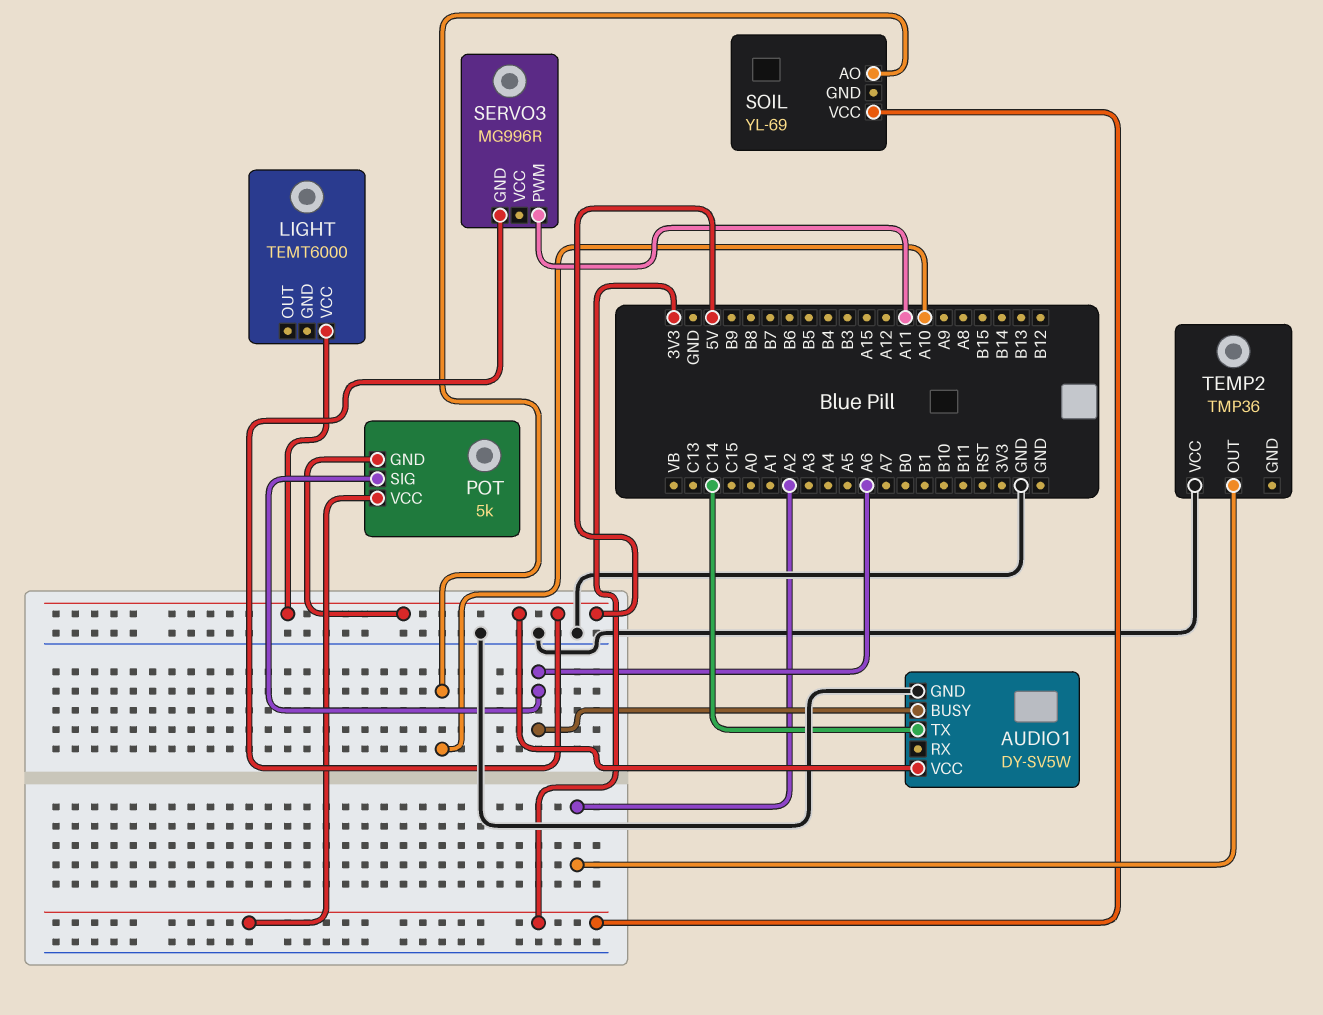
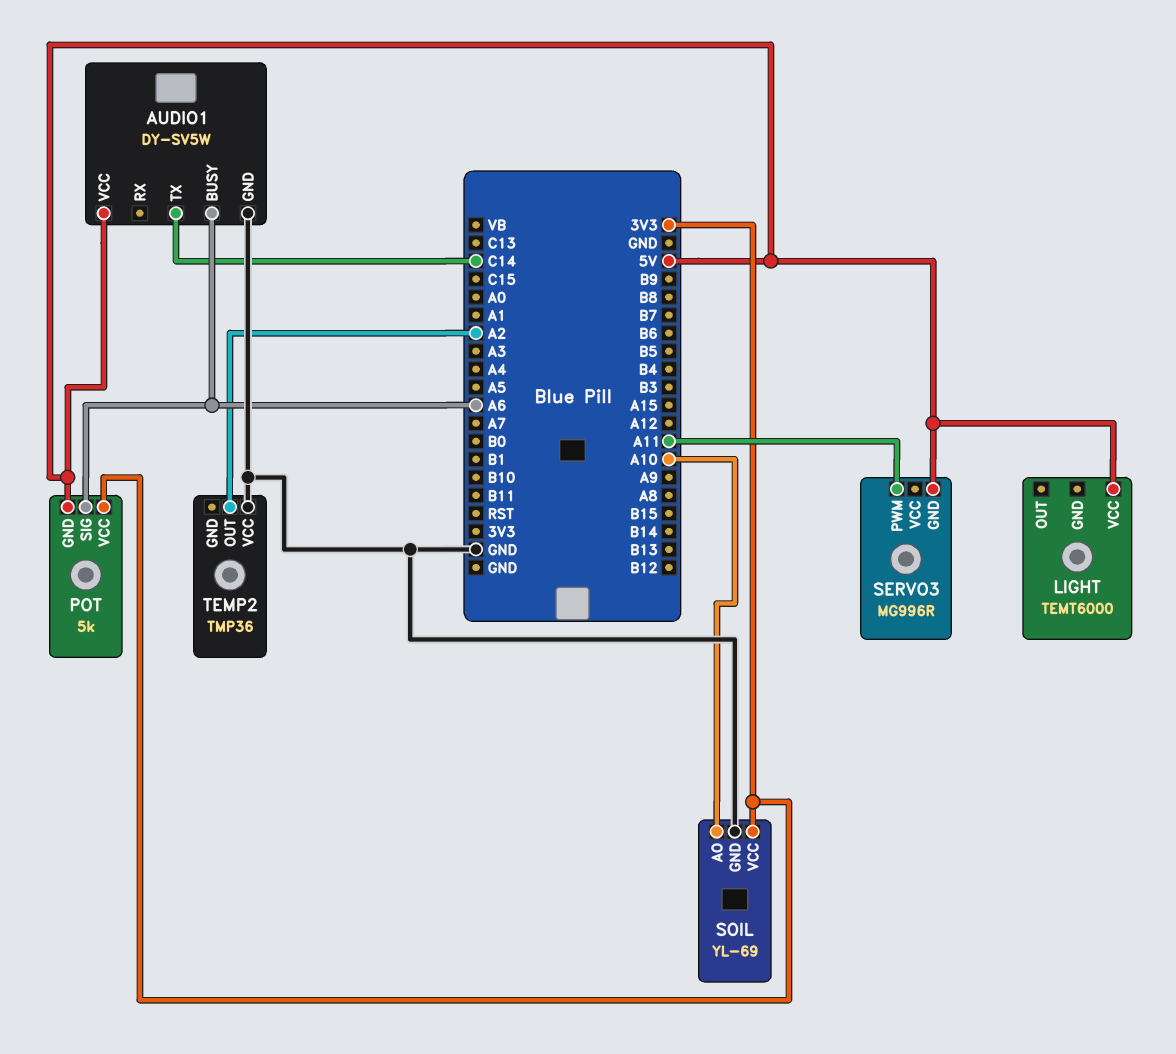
SOIL pin GND: none -> GND

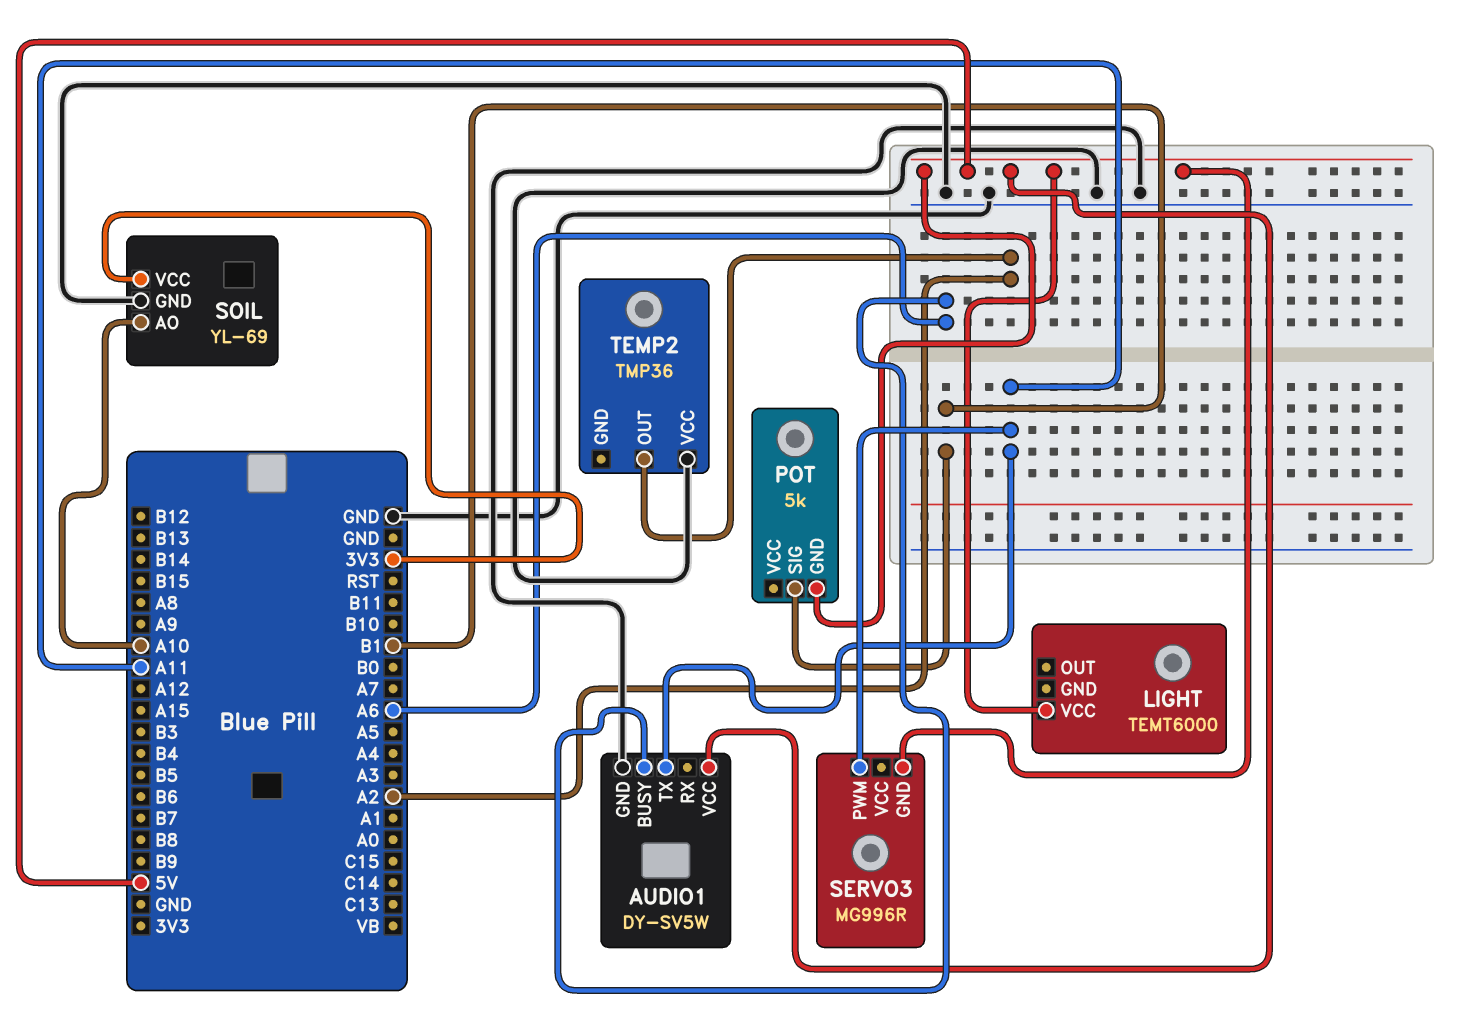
AUDIO1 pin TX: C14 -> A11
POT pin SIG: A6 -> B1
POT pin VCC: 3V3 -> none

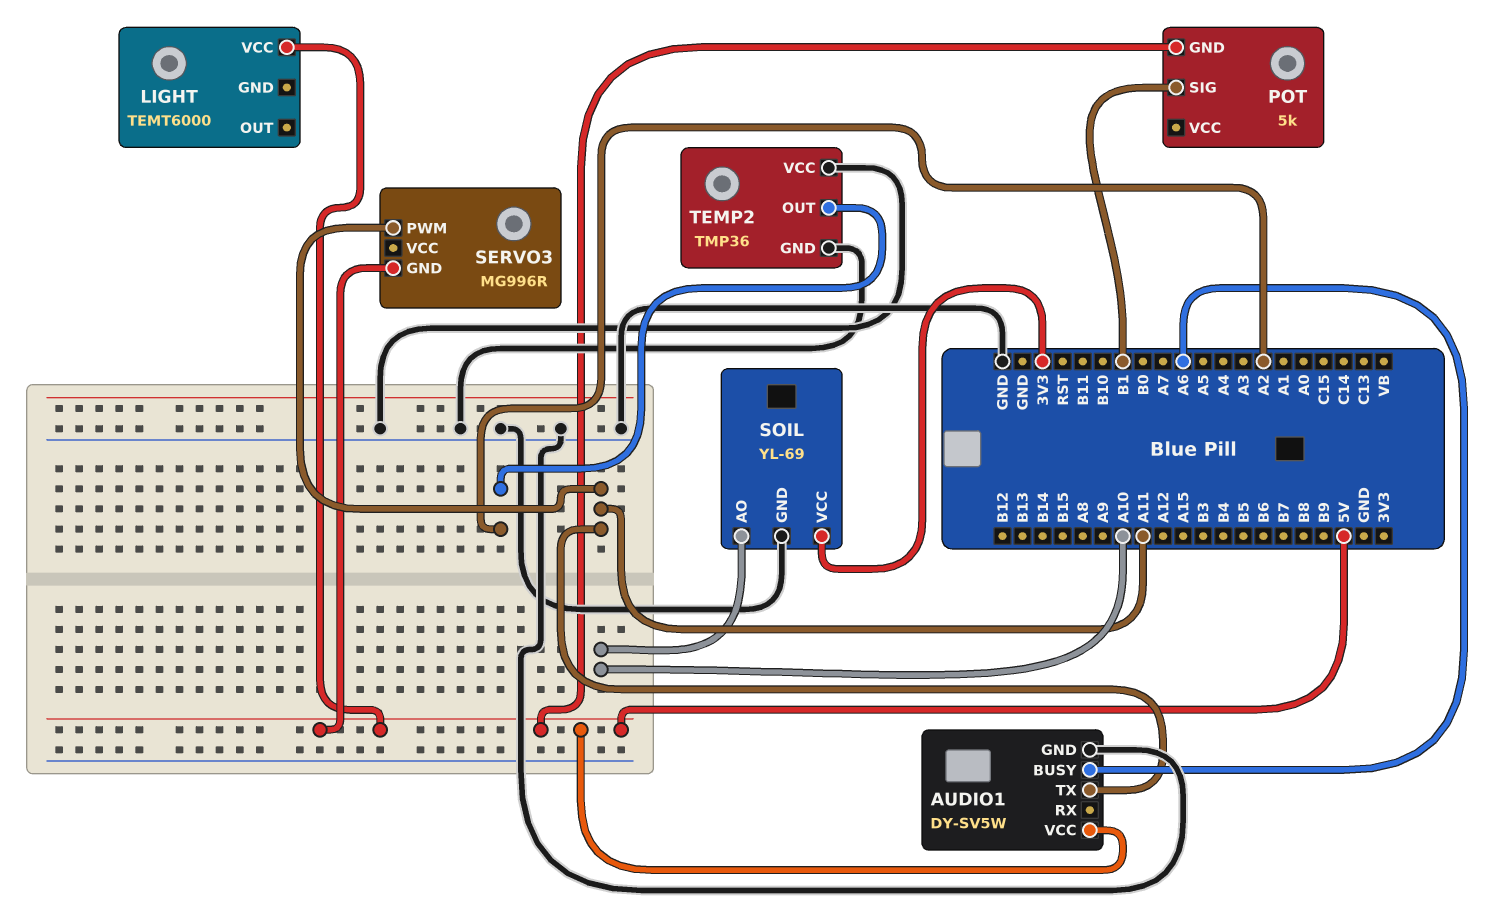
TEMP2 pin GND: none -> GND

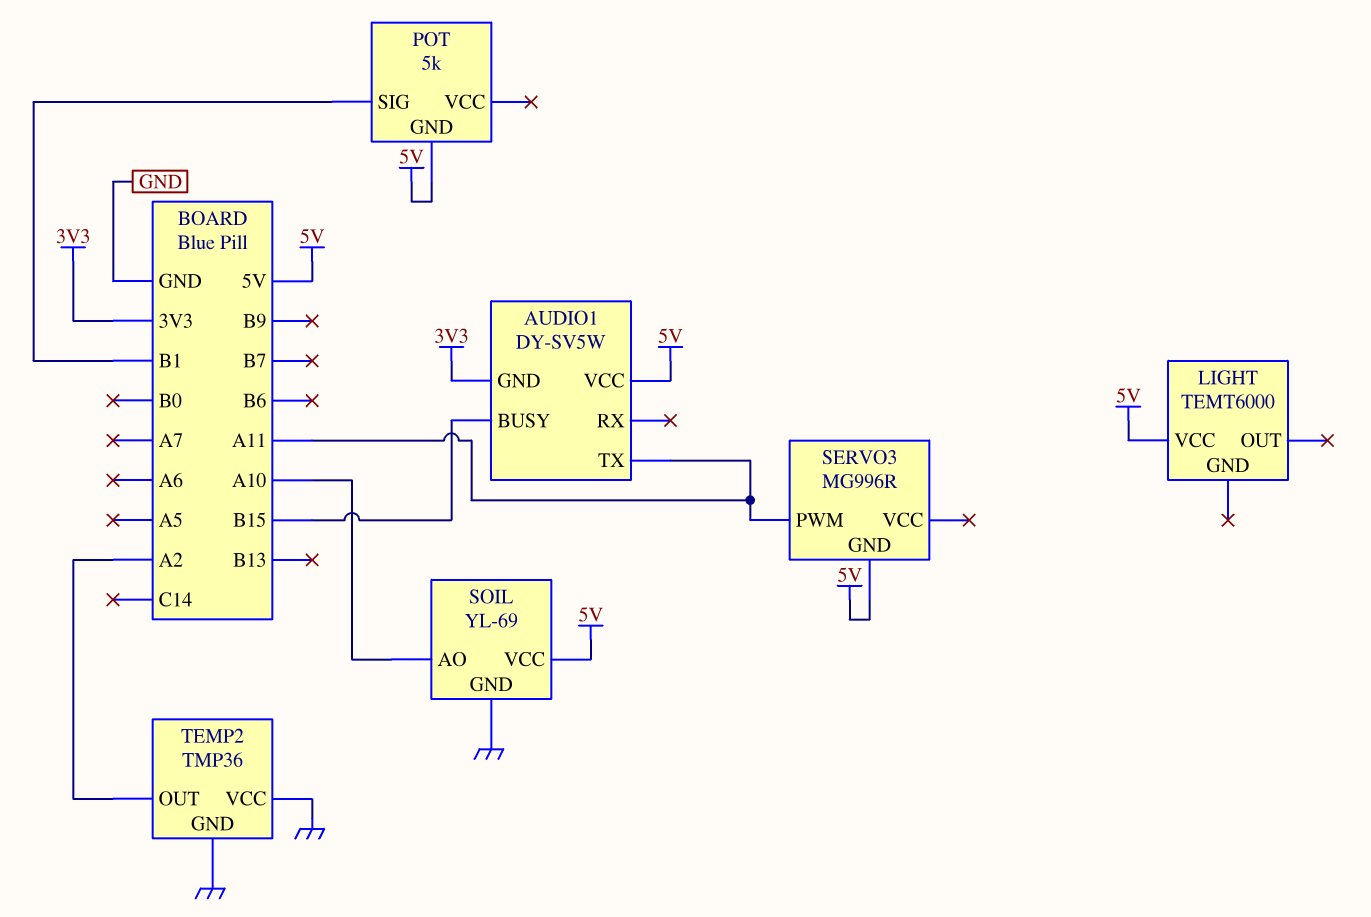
AUDIO1 pin BUSY: A6 -> B15
AUDIO1 pin GND: GND -> 3V3
SOIL pin VCC: 3V3 -> 5V

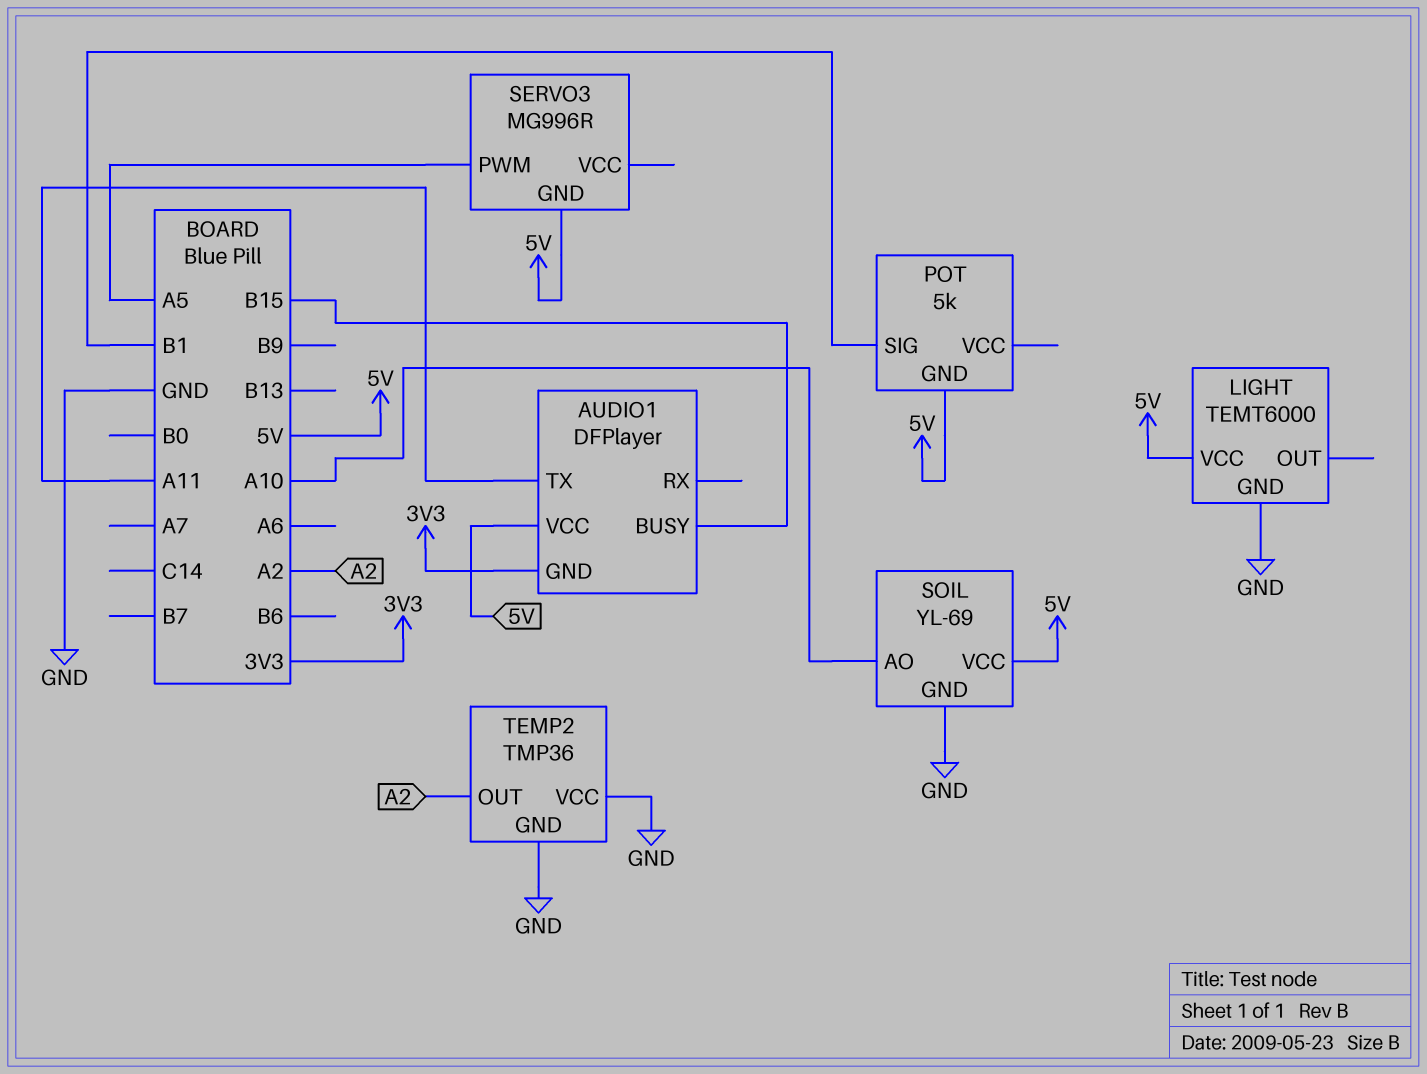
AUDIO1: DY-SV5W -> DFPlayer
LIGHT pin GND: none -> GND
SERVO3 pin PWM: A11 -> A5

